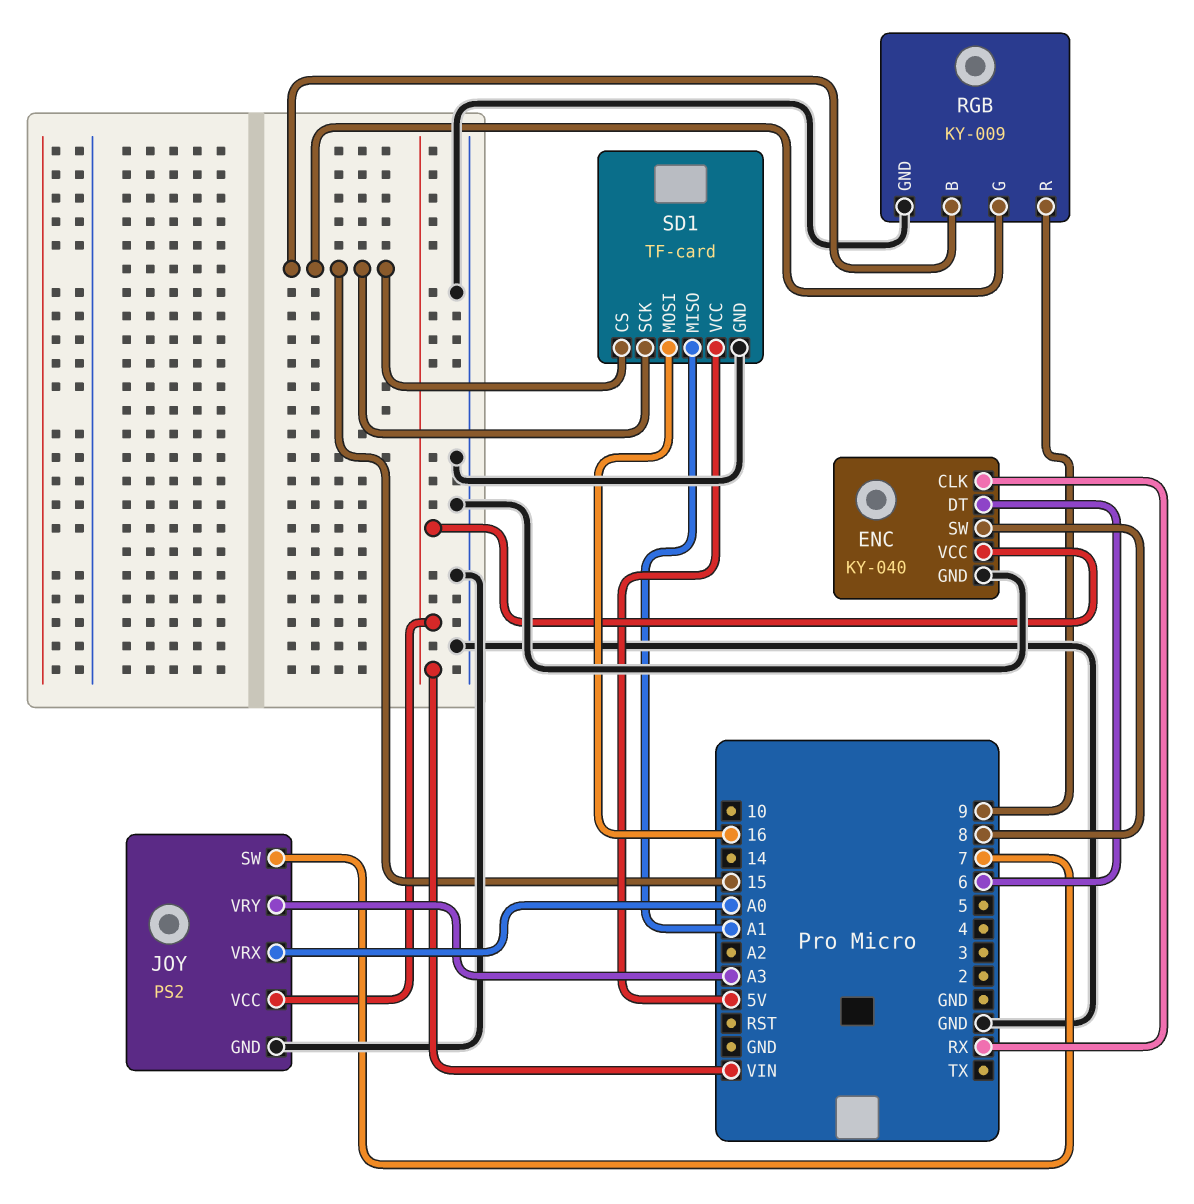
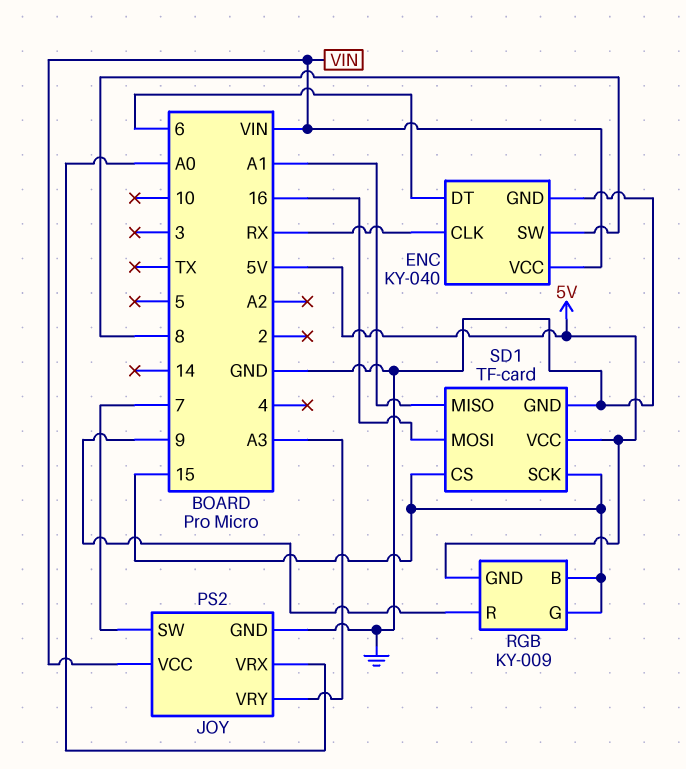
RGB pin GND: GND -> 5V

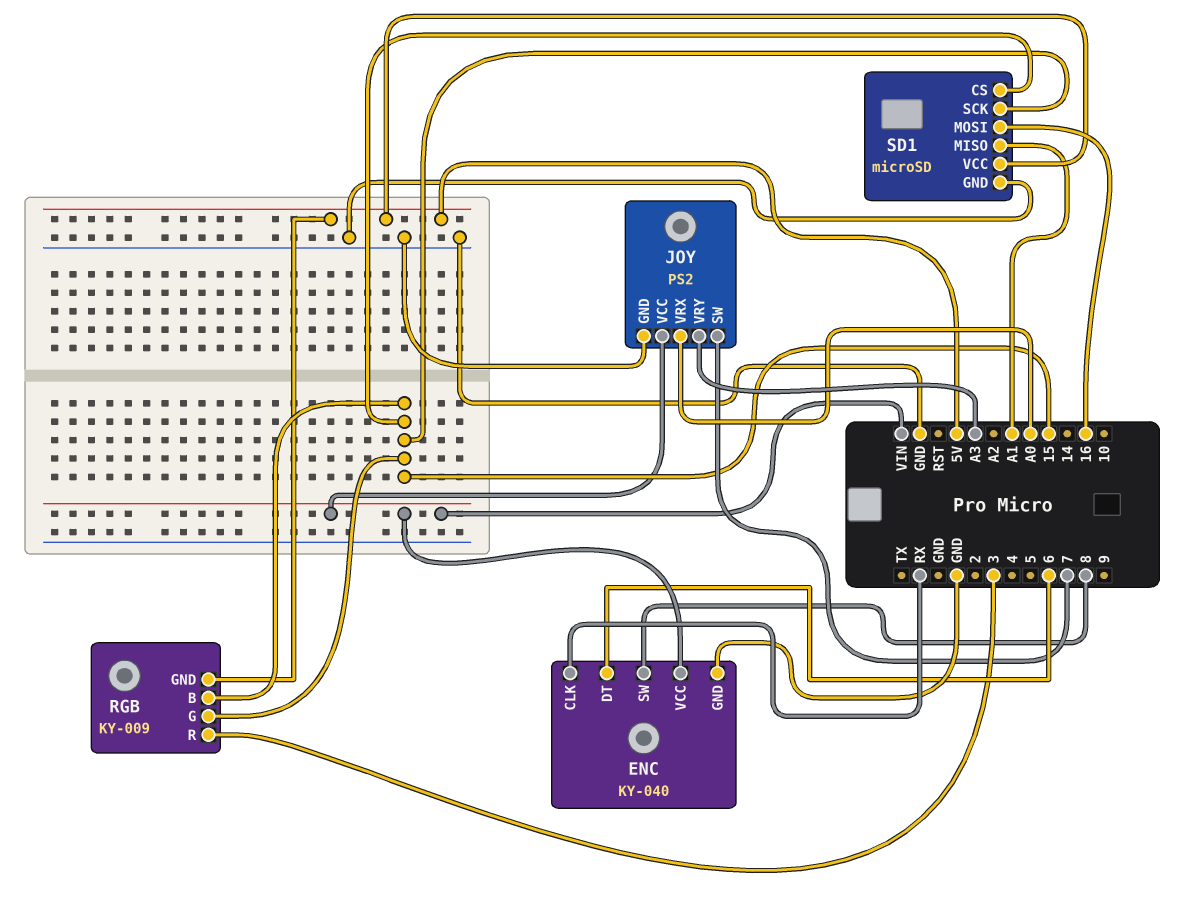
RGB pin R: 9 -> 3
SD1: TF-card -> microSD

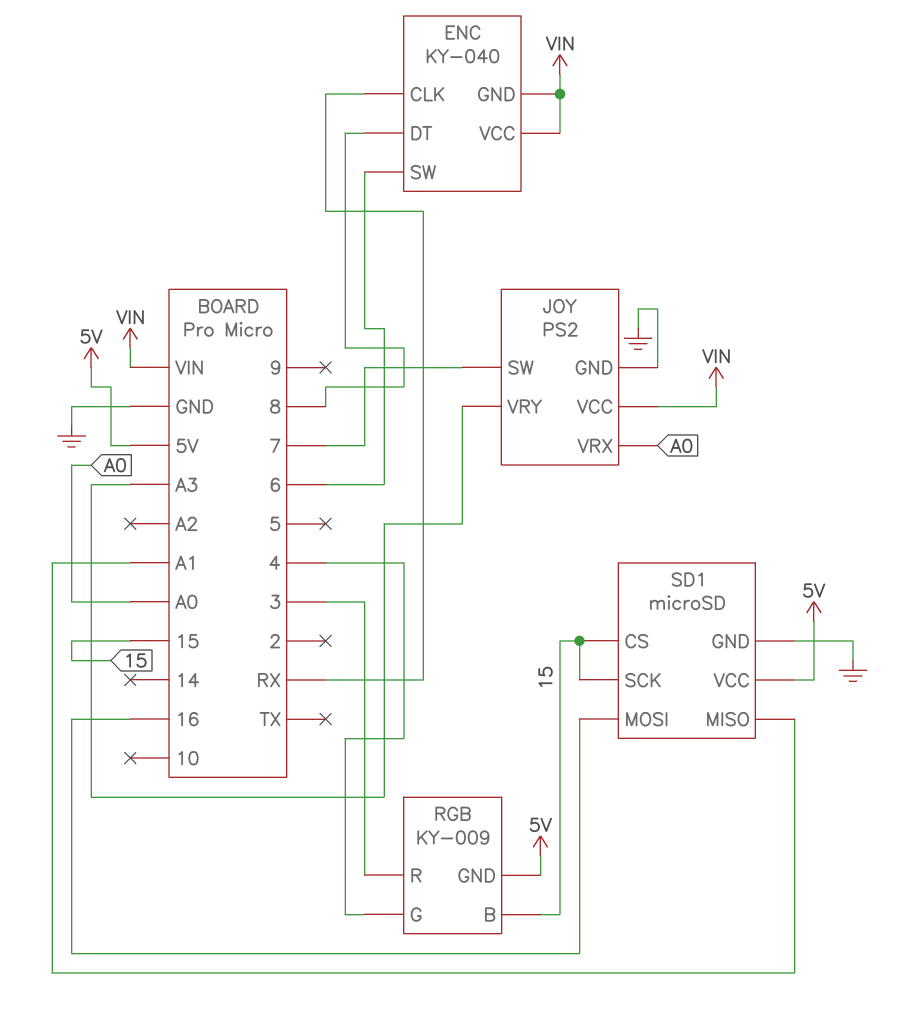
ENC pin DT: 6 -> 8
ENC pin GND: GND -> VIN
ENC pin SW: 8 -> 6
RGB pin G: 15 -> 4

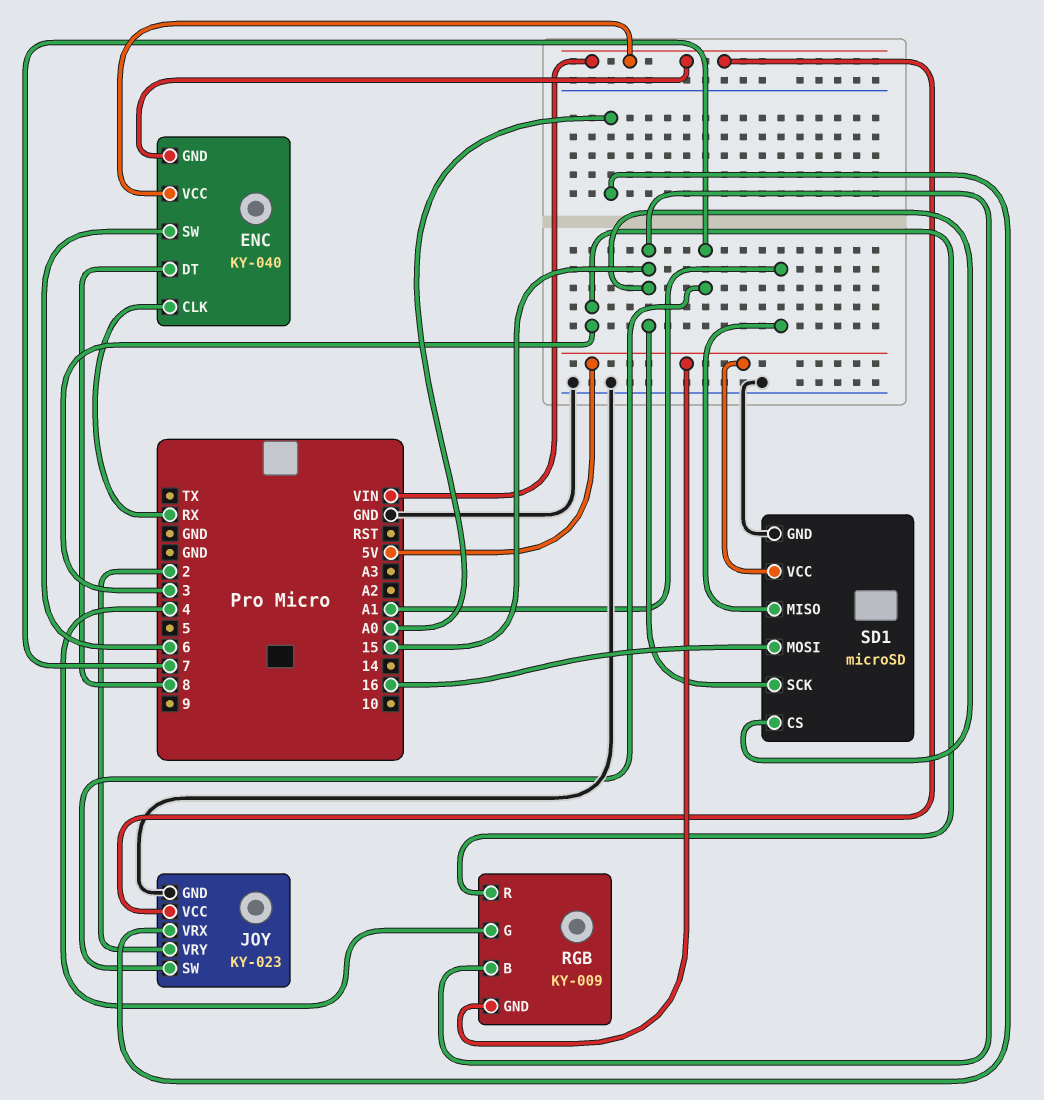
JOY: PS2 -> KY-023
JOY pin VRY: A3 -> 2

